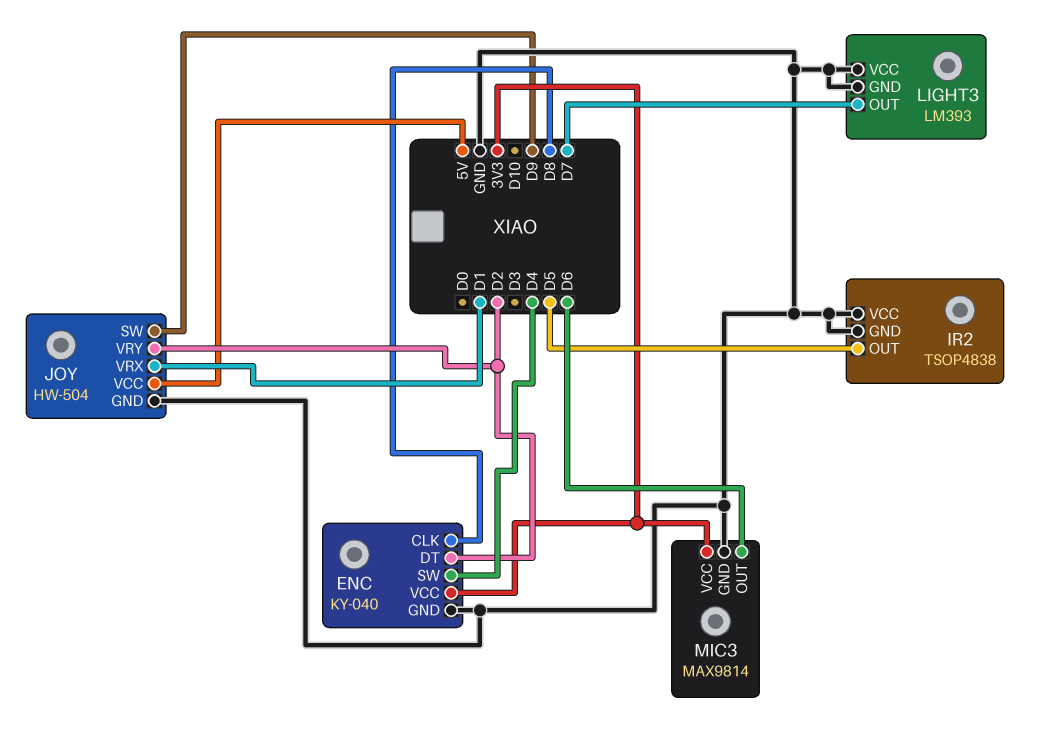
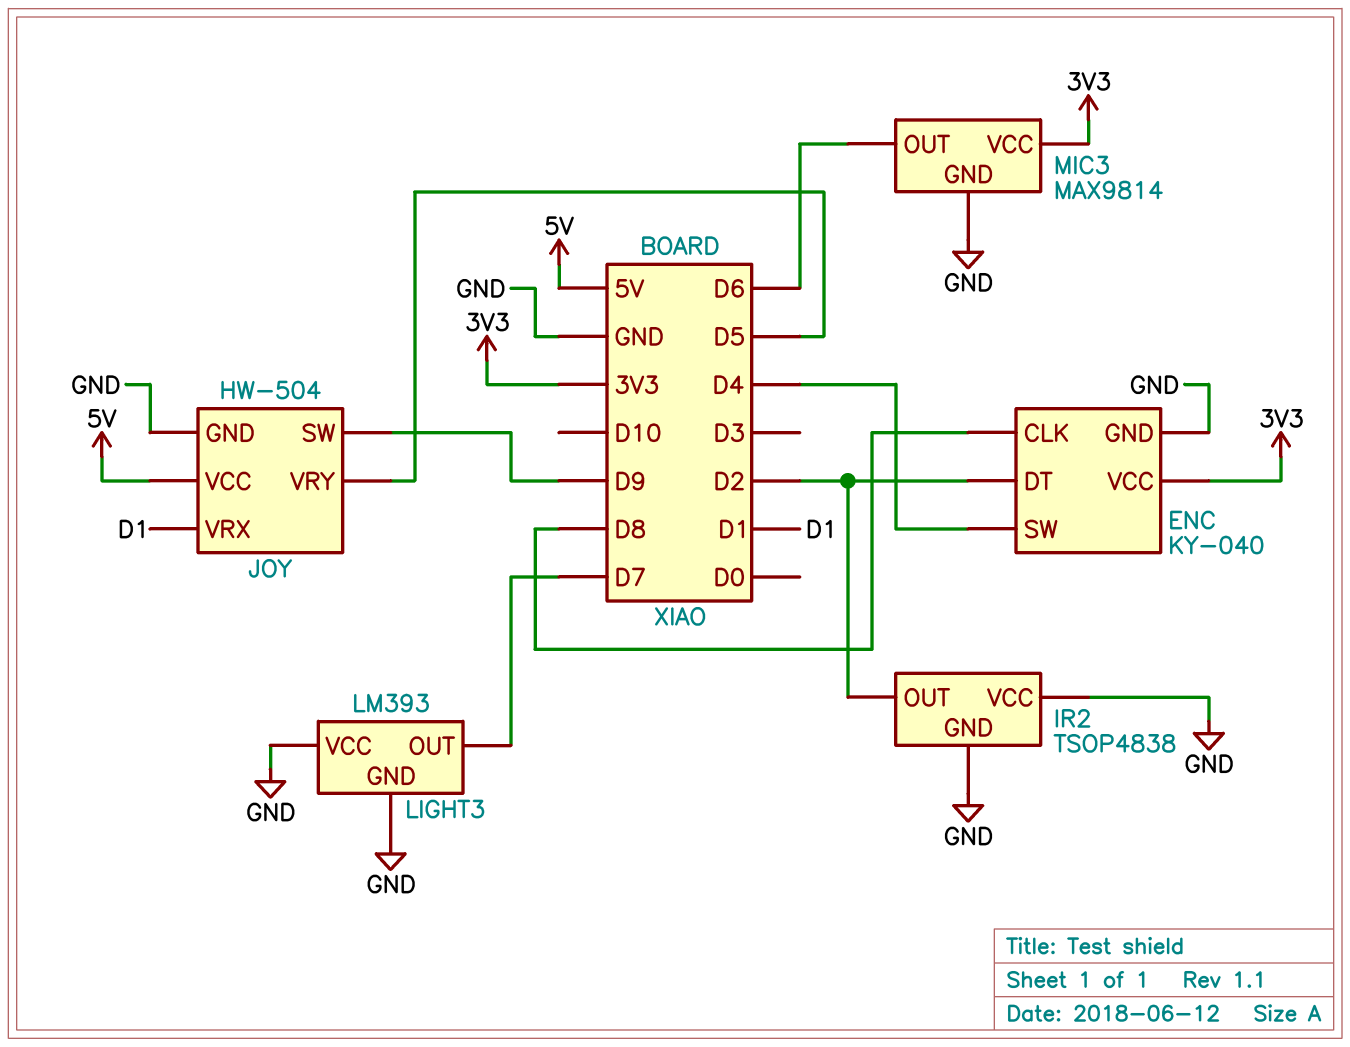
IR2 pin OUT: D5 -> D2
JOY pin VRY: D2 -> D5

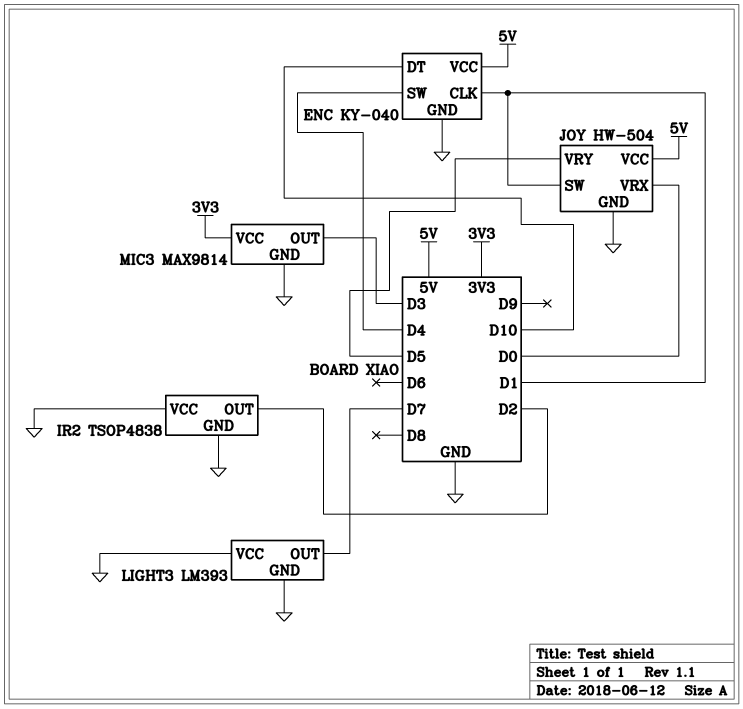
ENC pin CLK: D8 -> D1
ENC pin DT: D2 -> D10
ENC pin VCC: 3V3 -> 5V
JOY pin SW: D9 -> D1
JOY pin VRX: D1 -> D0
MIC3 pin OUT: D6 -> D3

